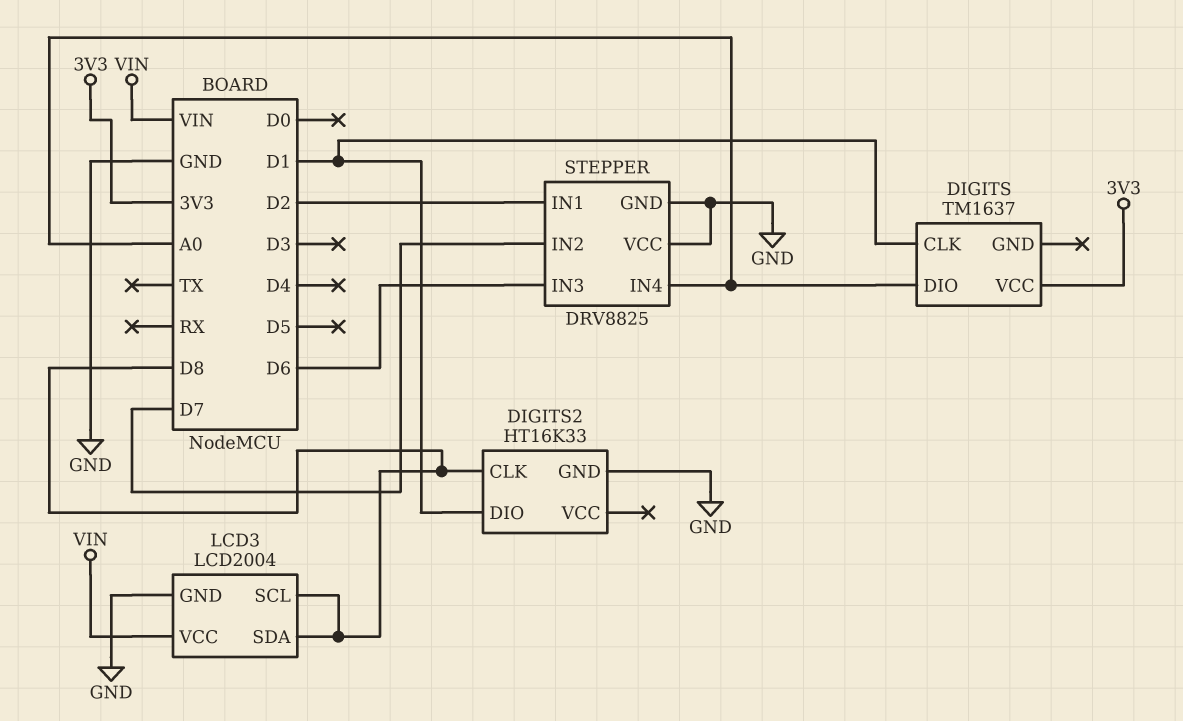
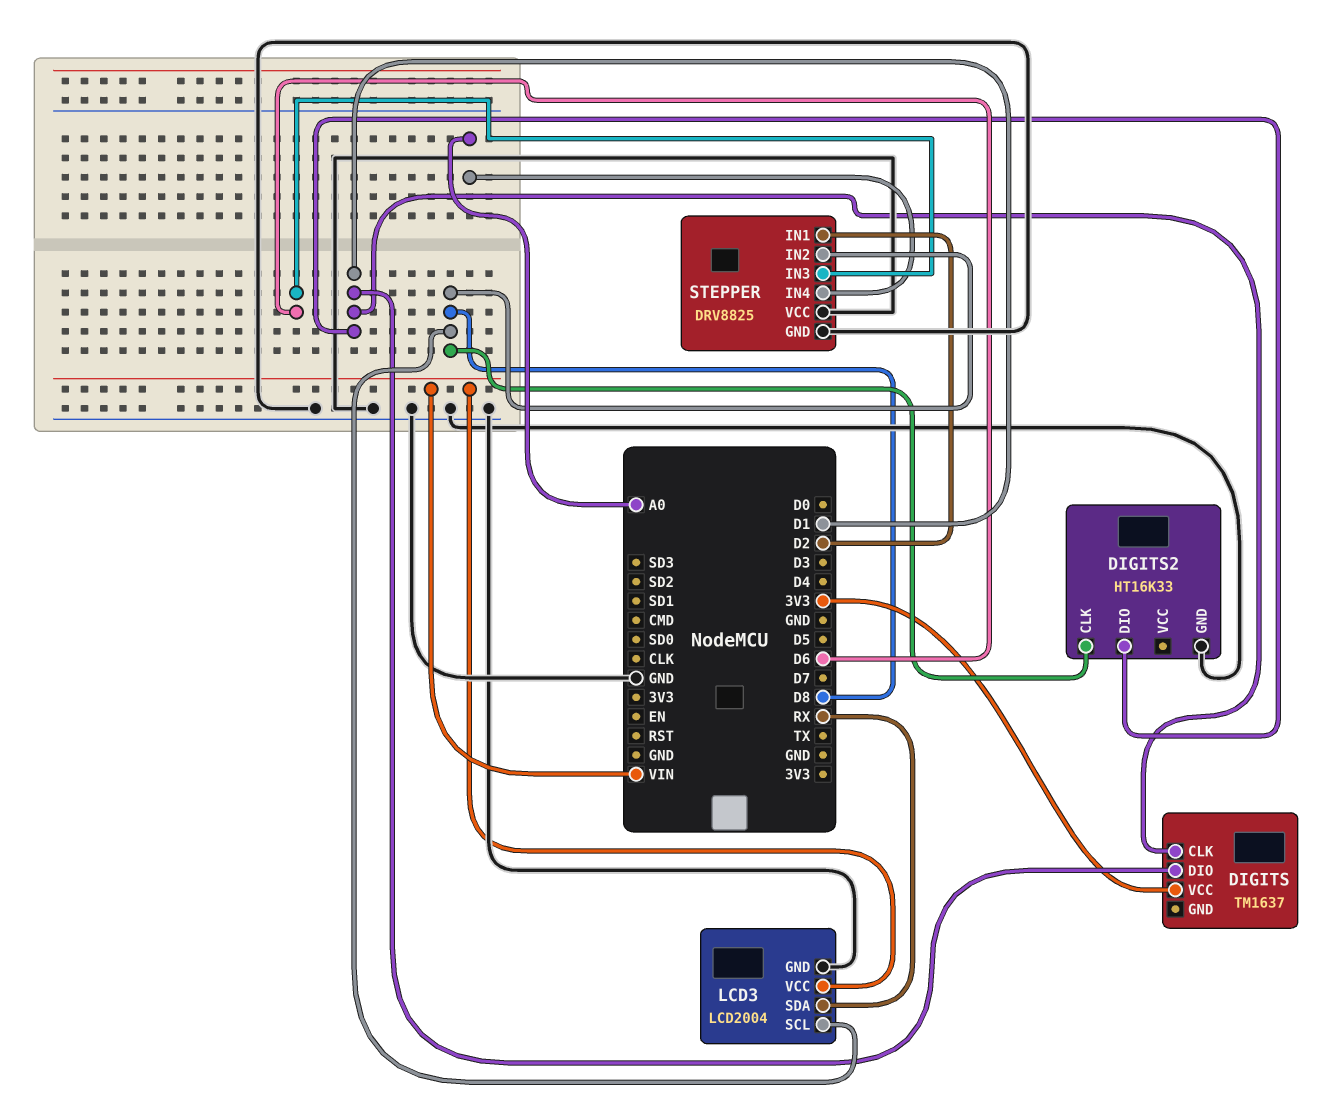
DIGITS pin DIO: A0 -> D1
LCD3 pin SDA: D8 -> RX
STEPPER pin IN2: D7 -> D8

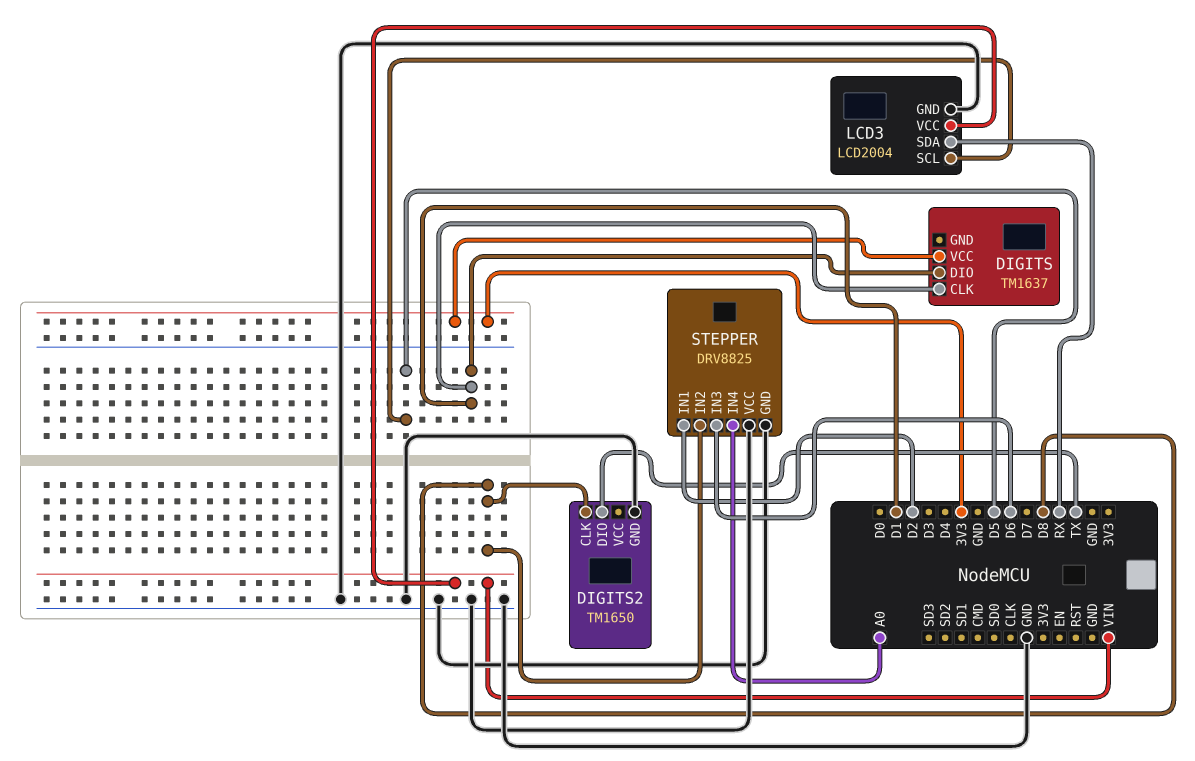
DIGITS2: HT16K33 -> TM1650
DIGITS2 pin DIO: D1 -> TX
LCD3 pin SCL: D8 -> D5

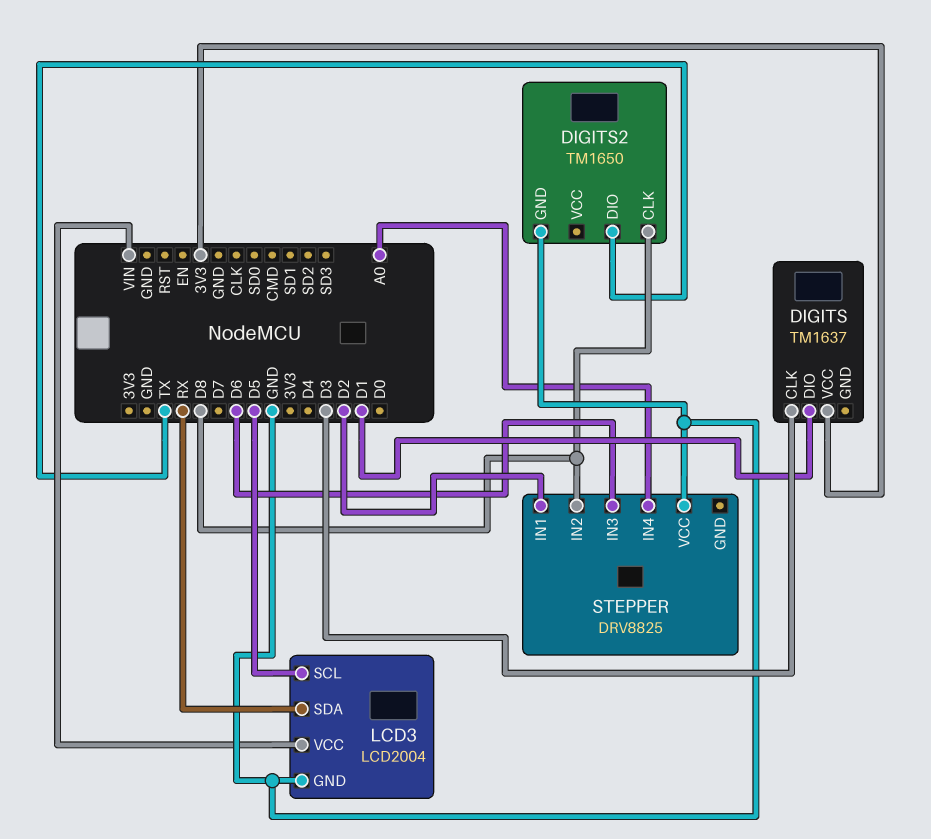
DIGITS pin CLK: D1 -> D3
STEPPER pin GND: GND -> none

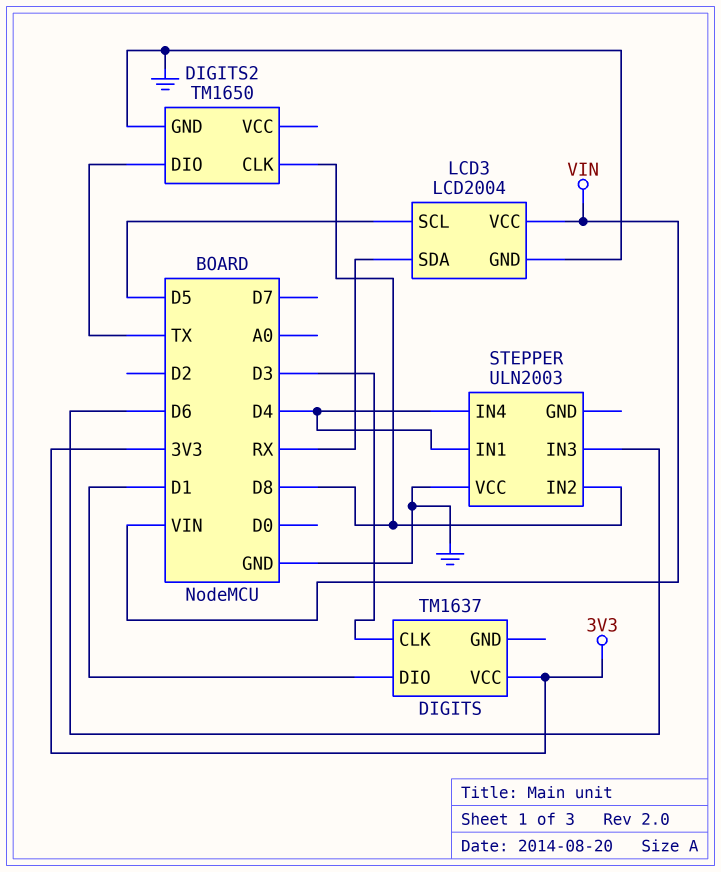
STEPPER: DRV8825 -> ULN2003
STEPPER pin IN1: D2 -> D4
STEPPER pin IN4: A0 -> D4

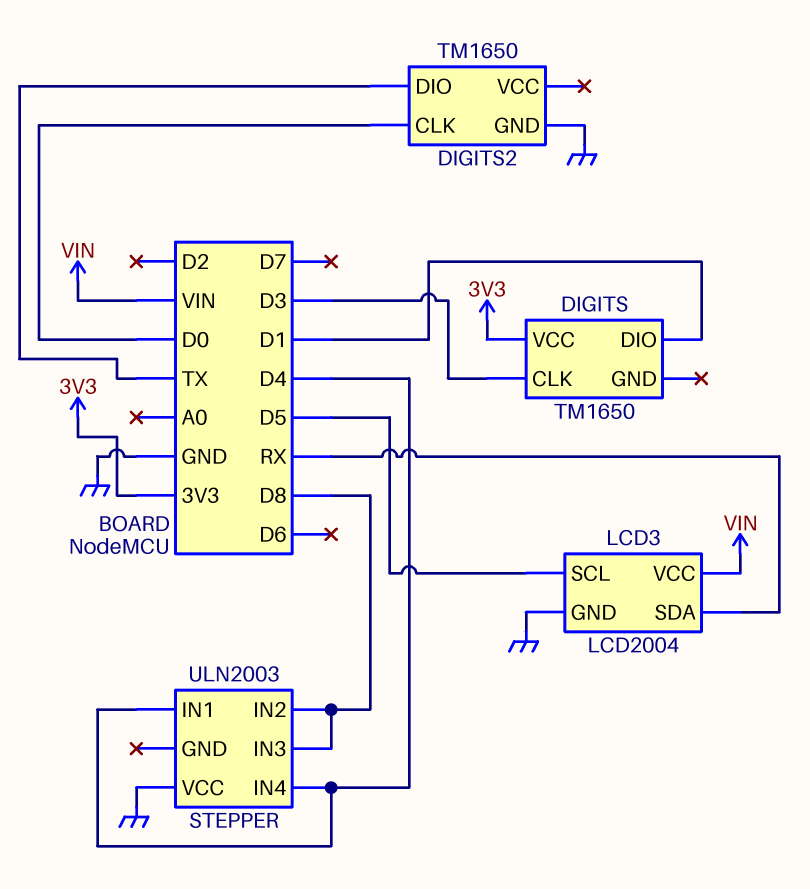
DIGITS: TM1637 -> TM1650
DIGITS2 pin CLK: D8 -> D0
STEPPER pin IN3: D6 -> D8

